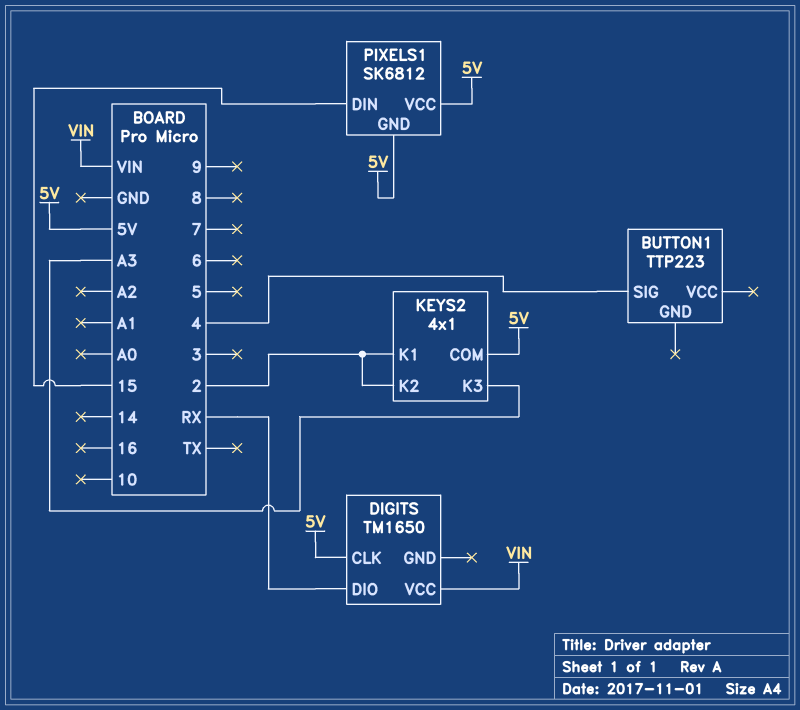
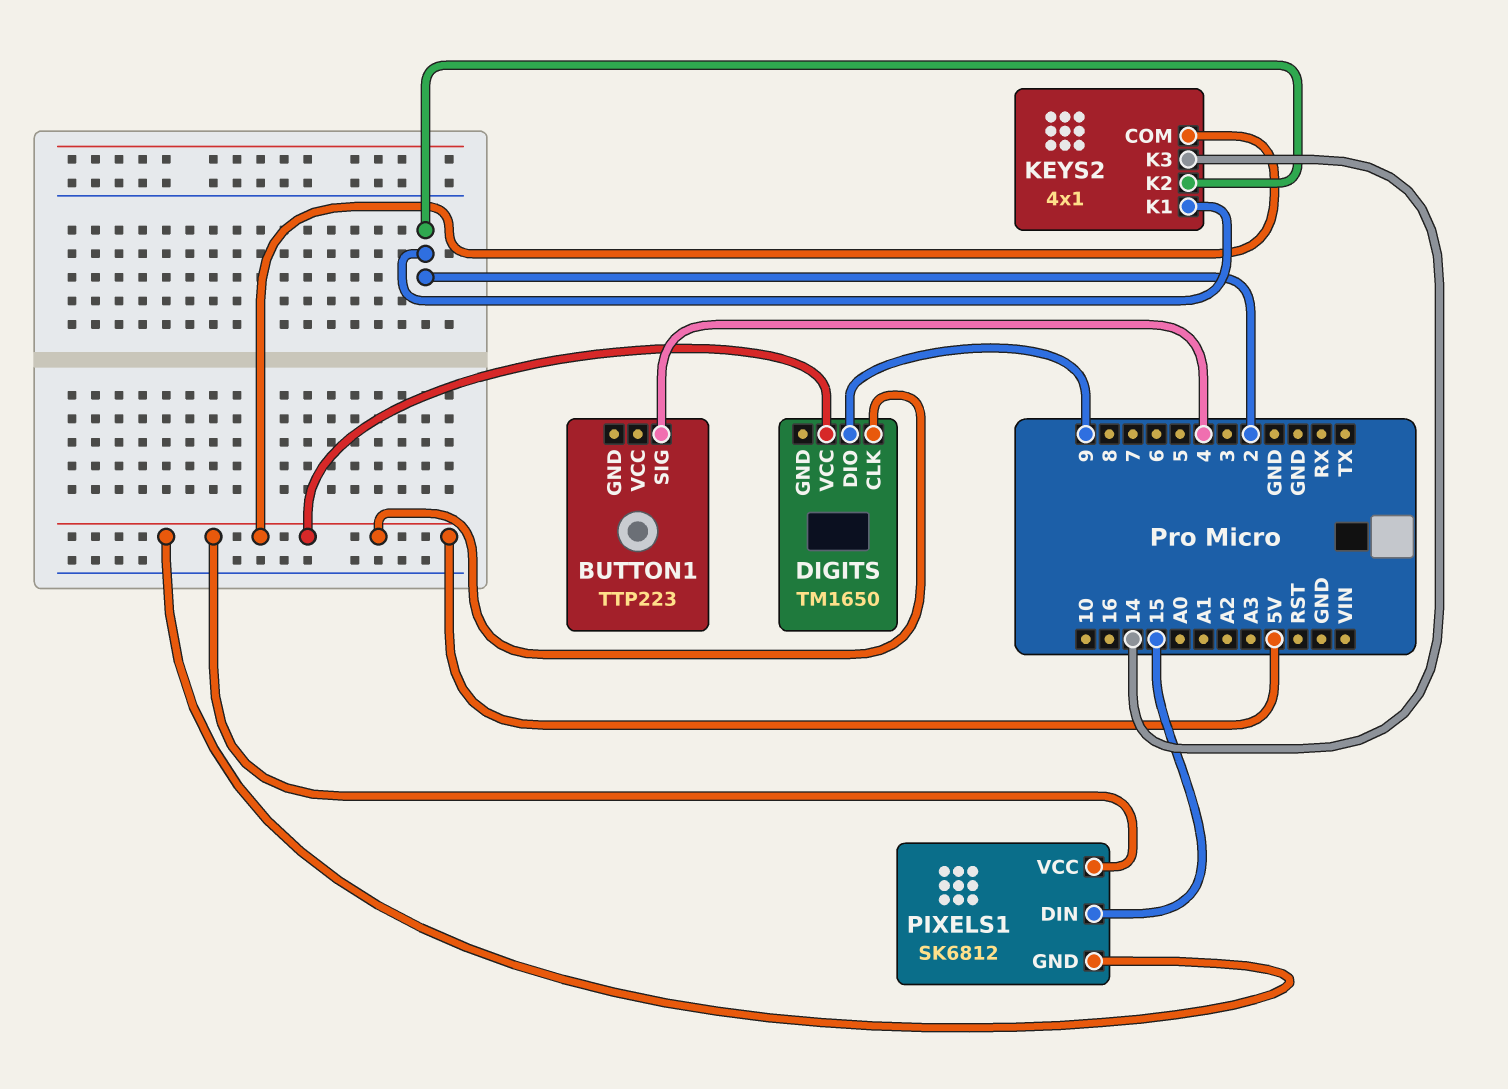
DIGITS pin DIO: RX -> 9
DIGITS pin VCC: VIN -> 5V
KEYS2 pin K3: A3 -> 14

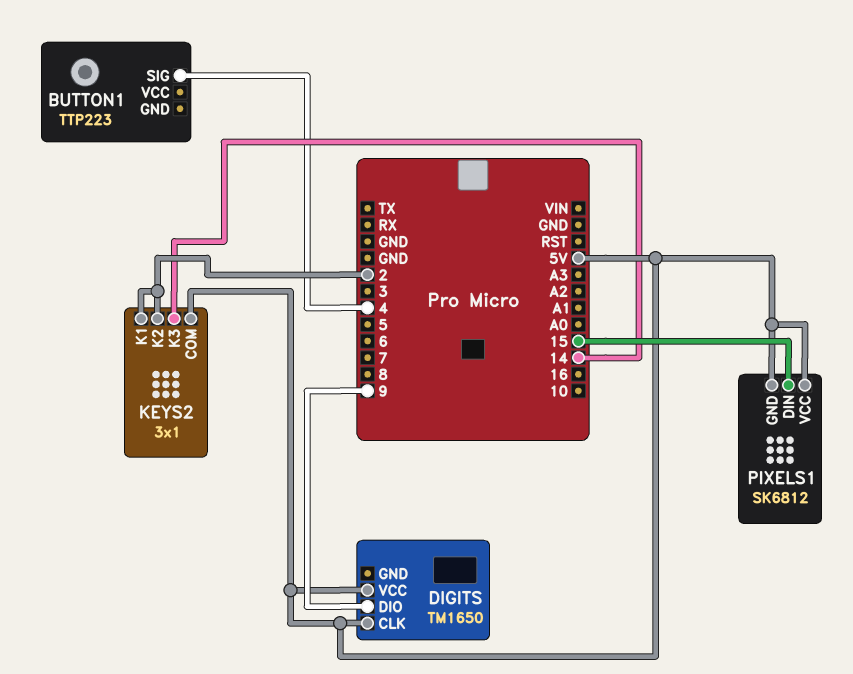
KEYS2: 4x1 -> 3x1

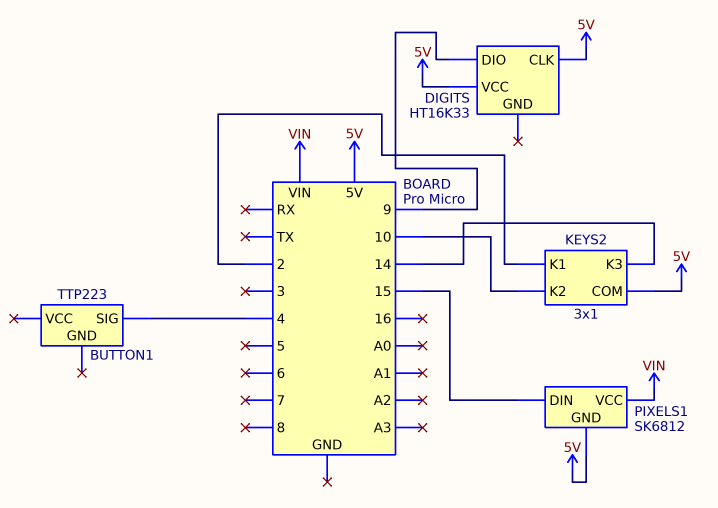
DIGITS: TM1650 -> HT16K33
KEYS2 pin K2: 2 -> 10
PIXELS1 pin VCC: 5V -> VIN

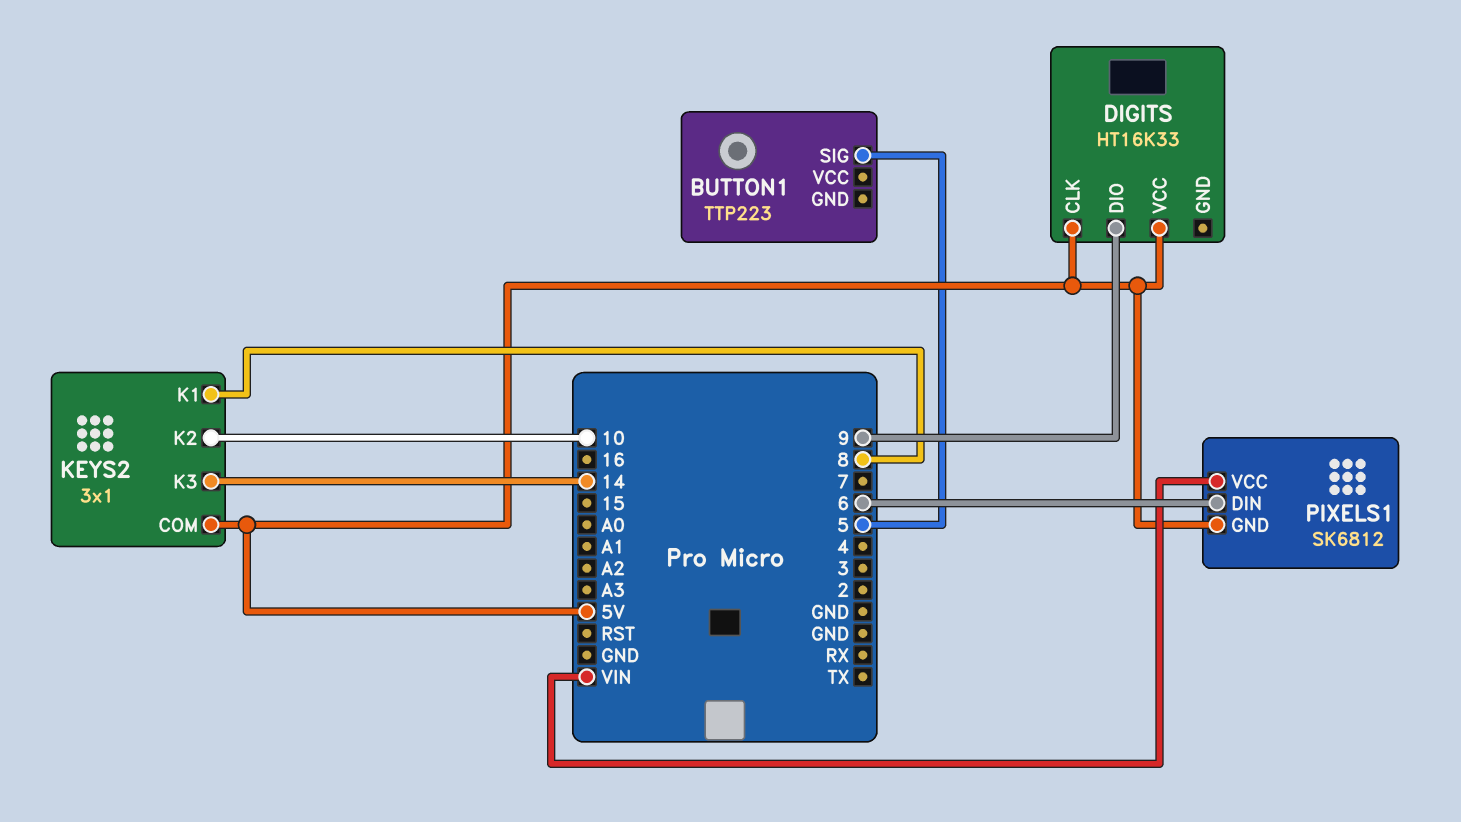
BUTTON1 pin SIG: 4 -> 5
KEYS2 pin K1: 2 -> 8
PIXELS1 pin DIN: 15 -> 6

